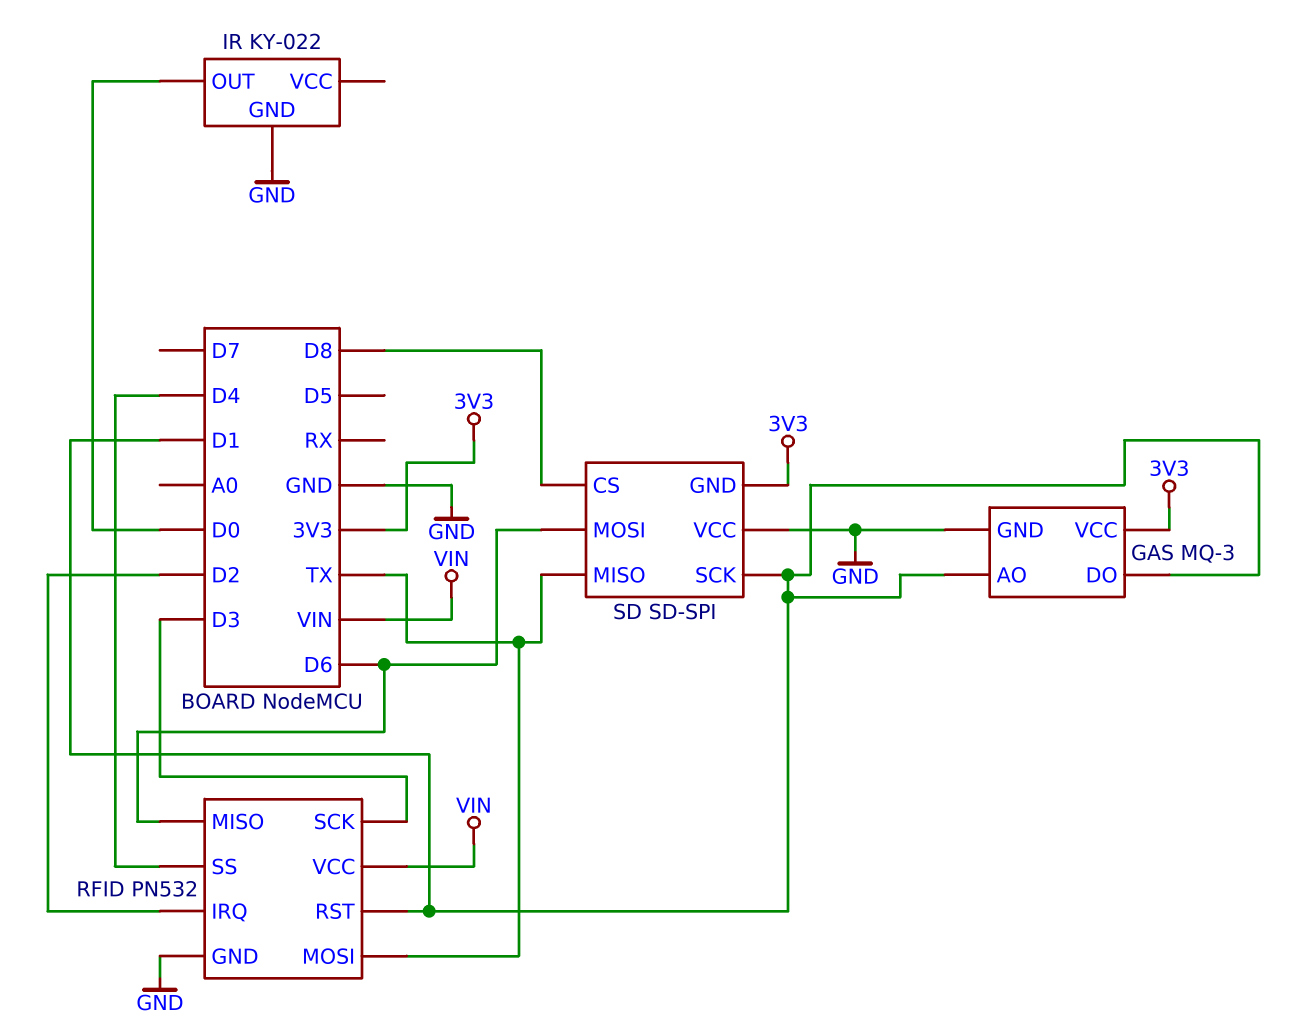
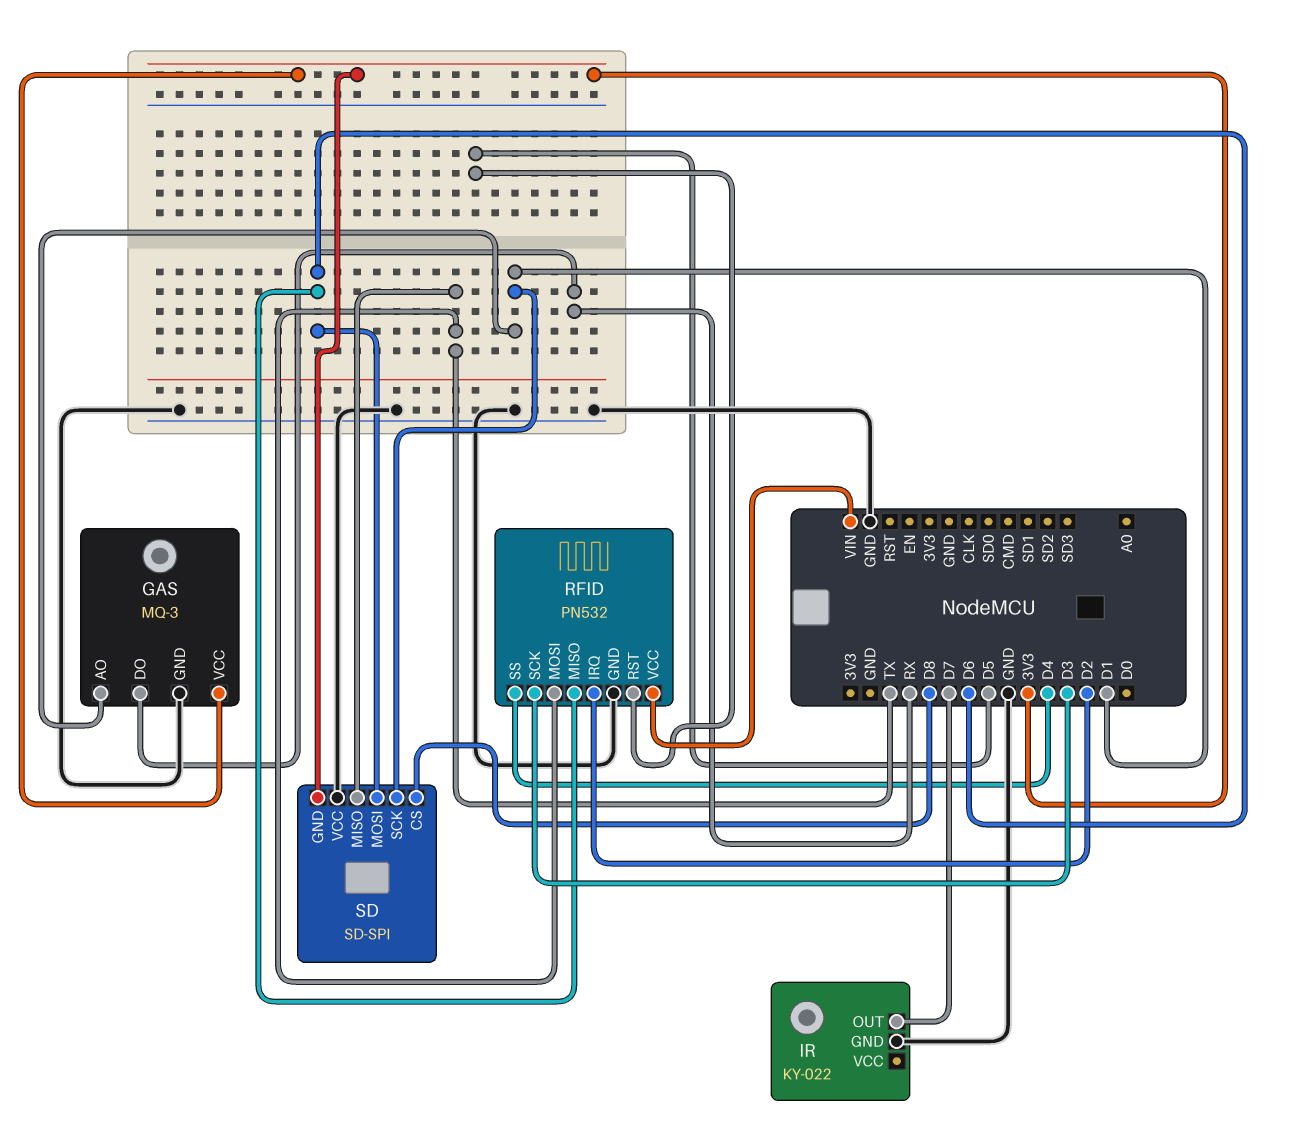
GAS pin DO: D1 -> RX
IR pin OUT: D0 -> D7
RFID pin RST: D1 -> D5

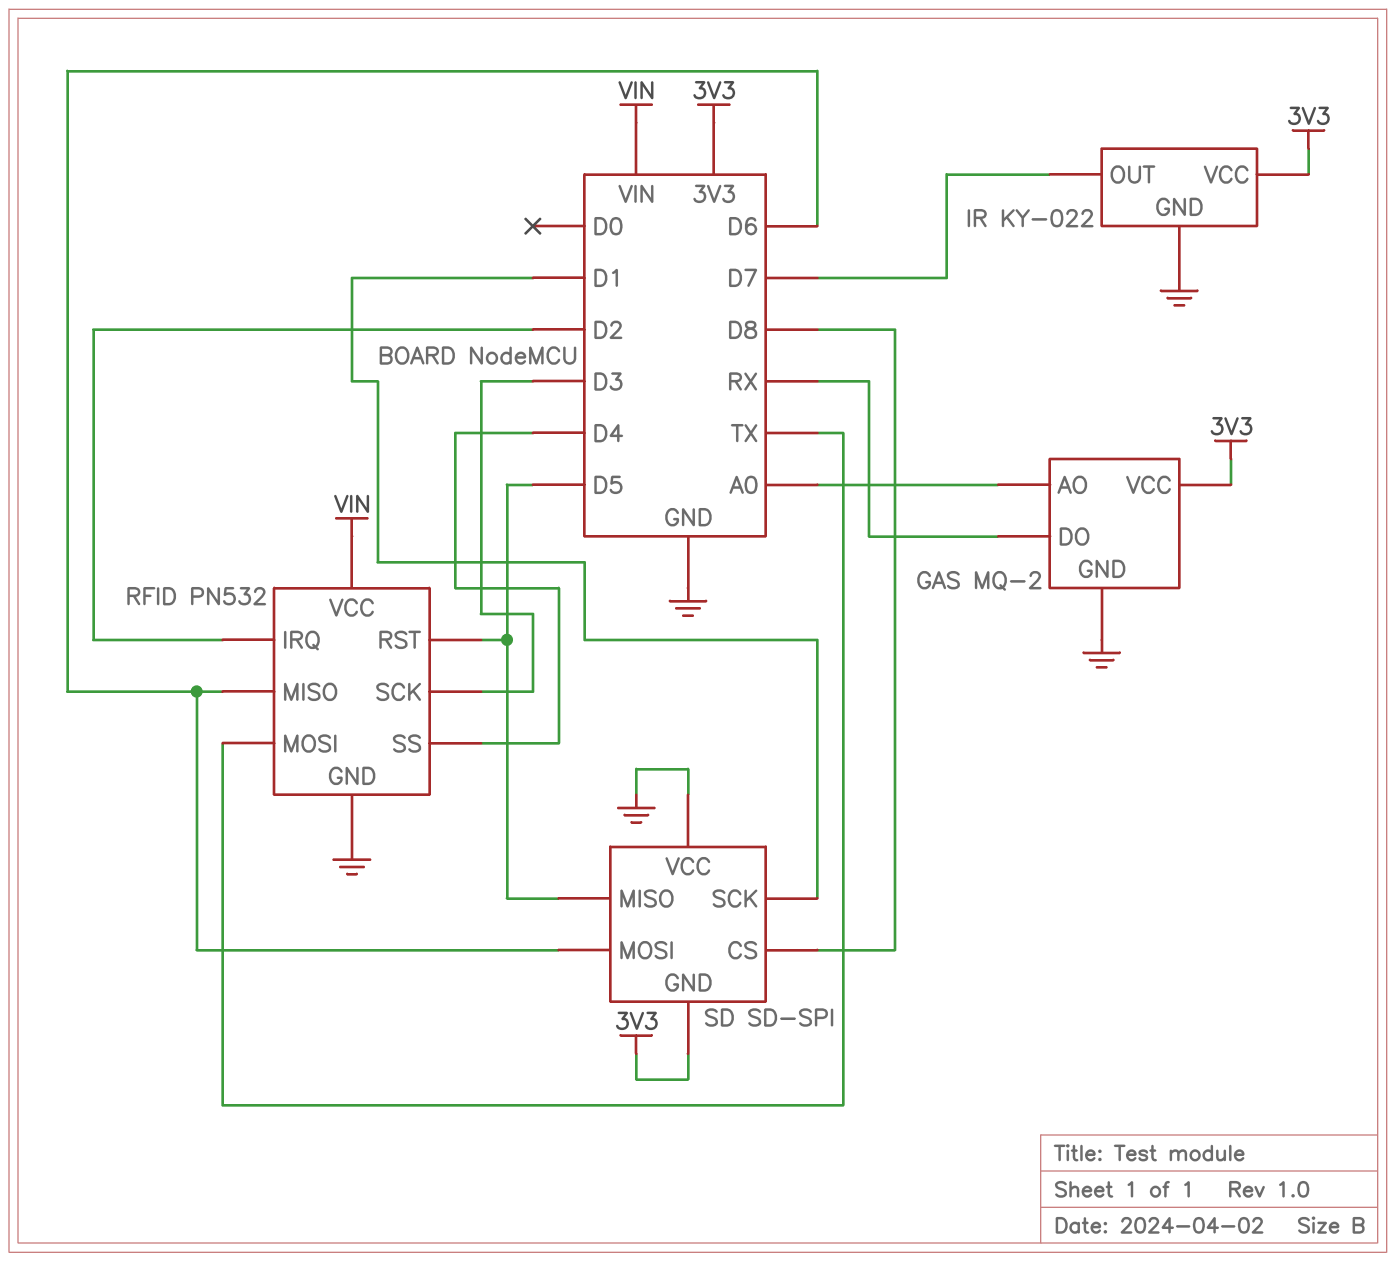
GAS: MQ-3 -> MQ-2
GAS pin AO: D1 -> A0
IR pin VCC: none -> 3V3
SD pin MISO: TX -> D5

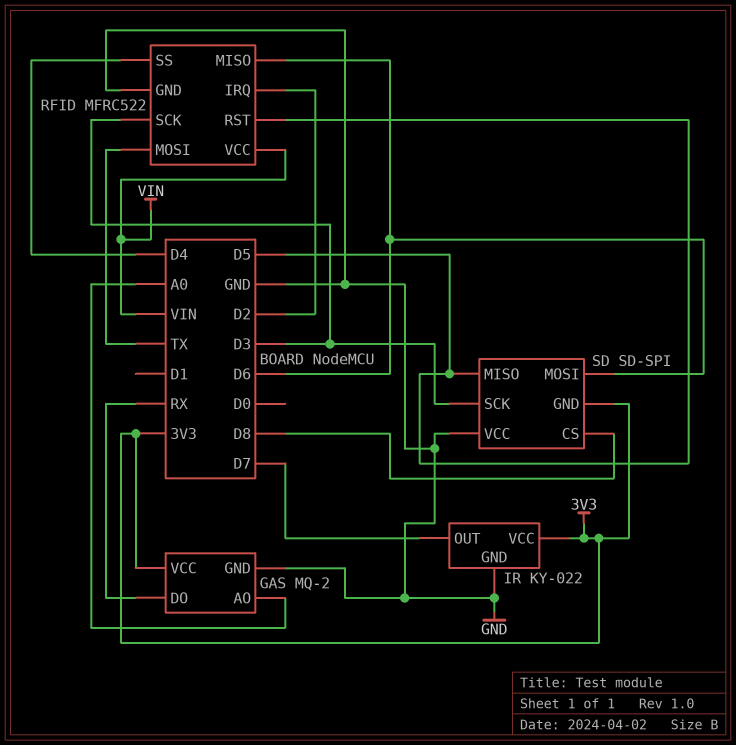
RFID: PN532 -> MFRC522
SD pin SCK: D1 -> D3

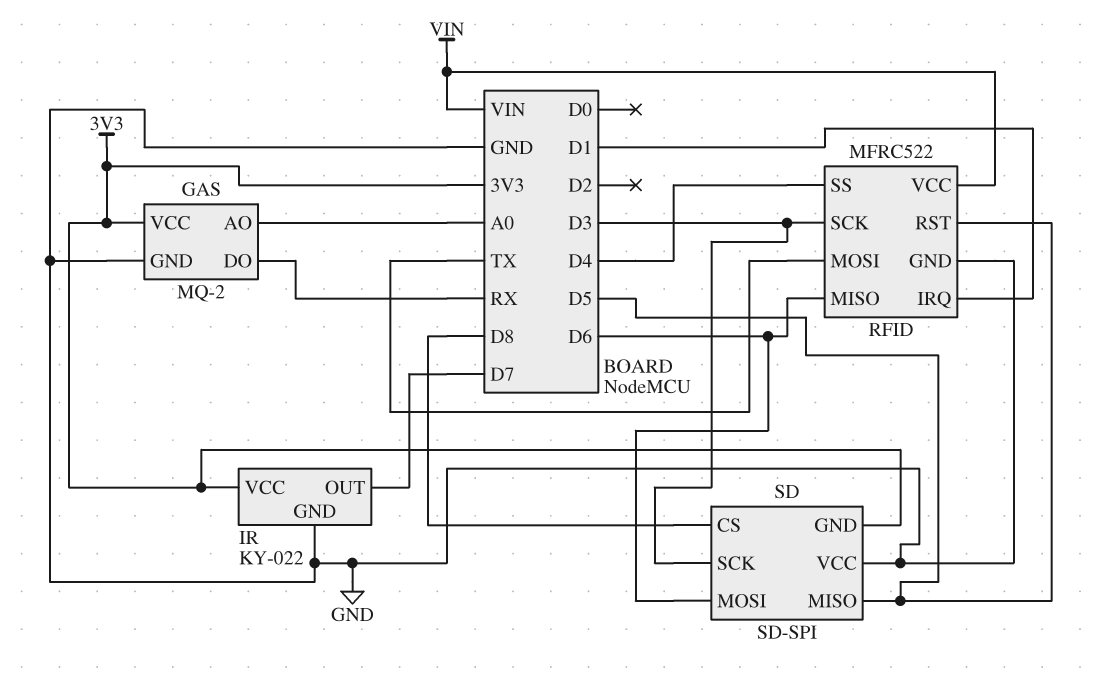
RFID pin IRQ: D2 -> D1

